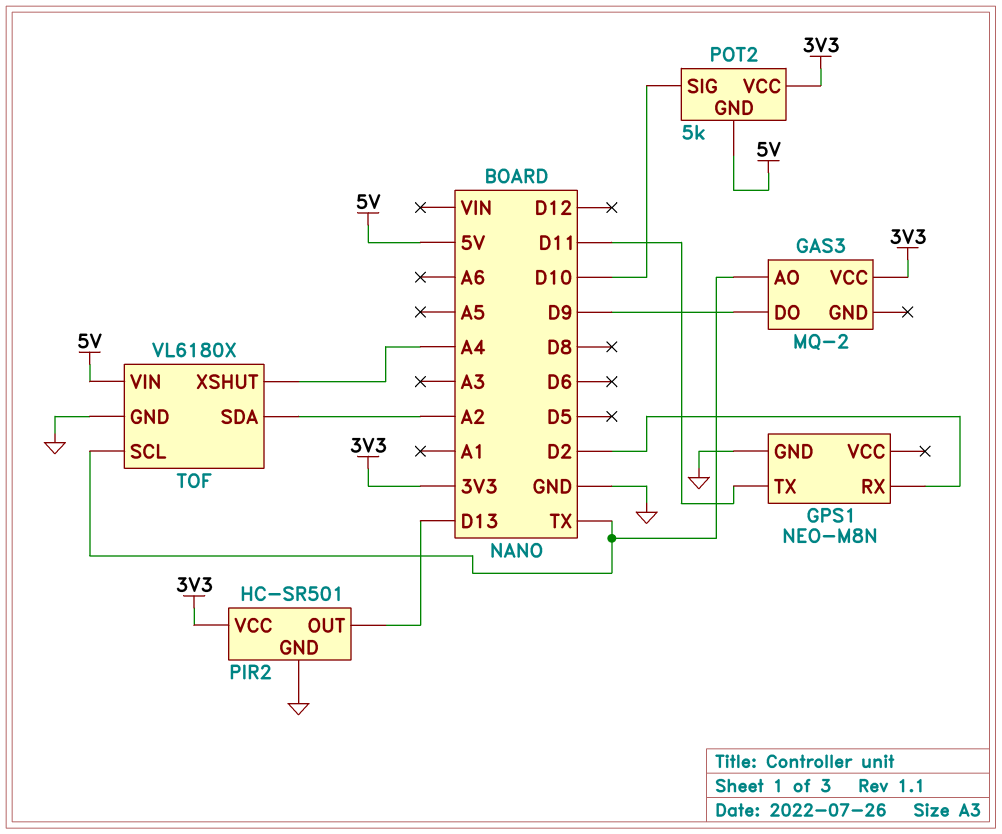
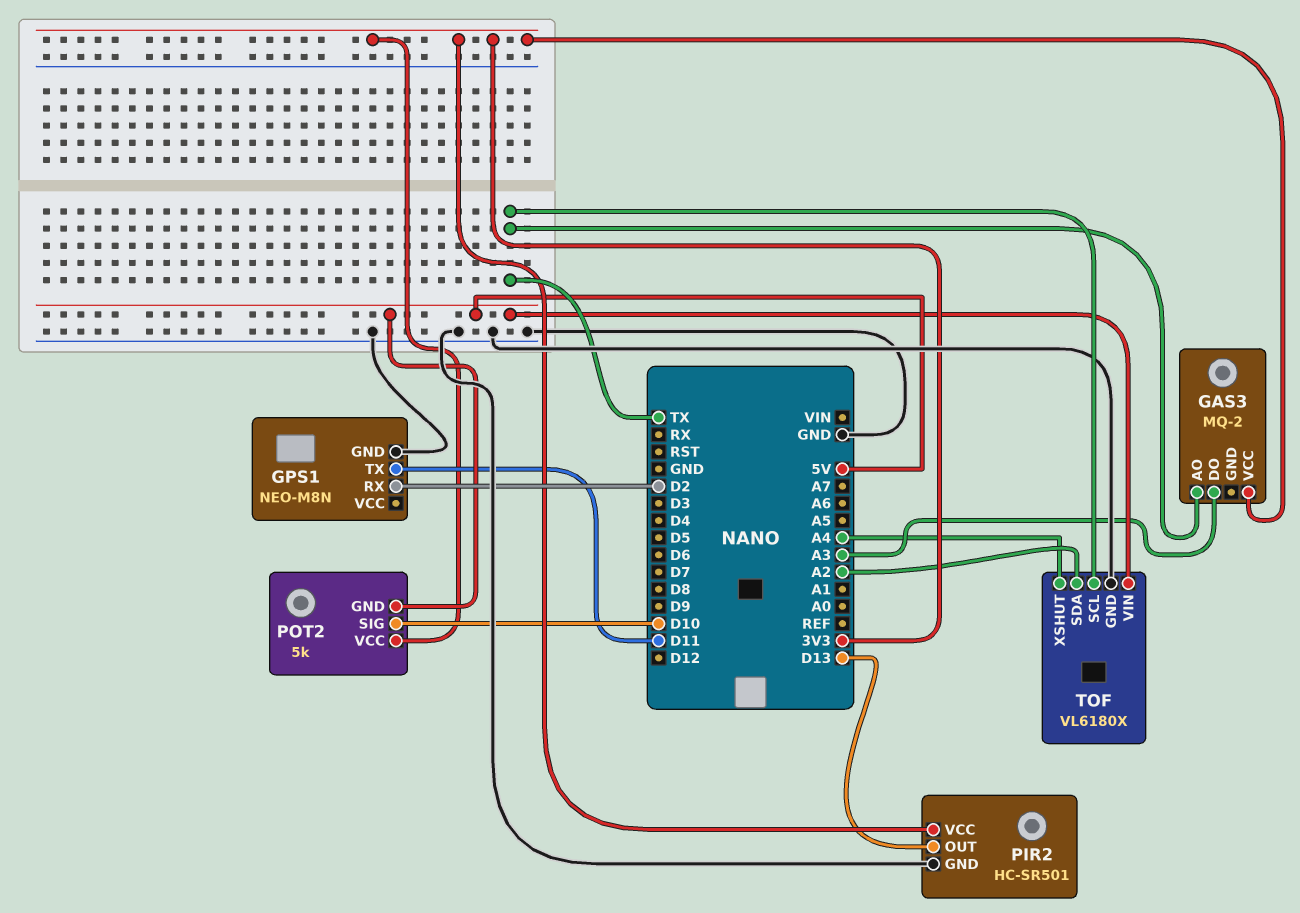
GAS3 pin DO: D9 -> A3

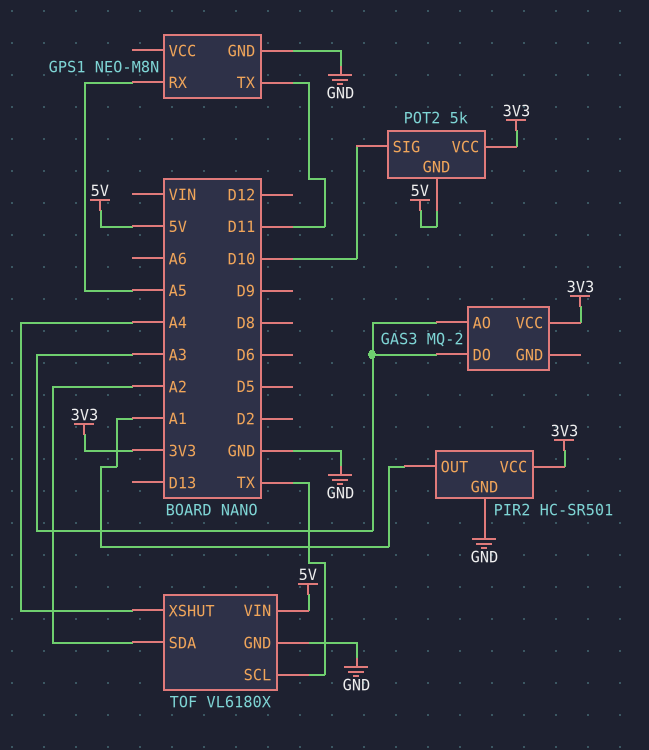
GAS3 pin AO: TX -> A3
GPS1 pin RX: D2 -> A5
PIR2 pin OUT: D13 -> A1

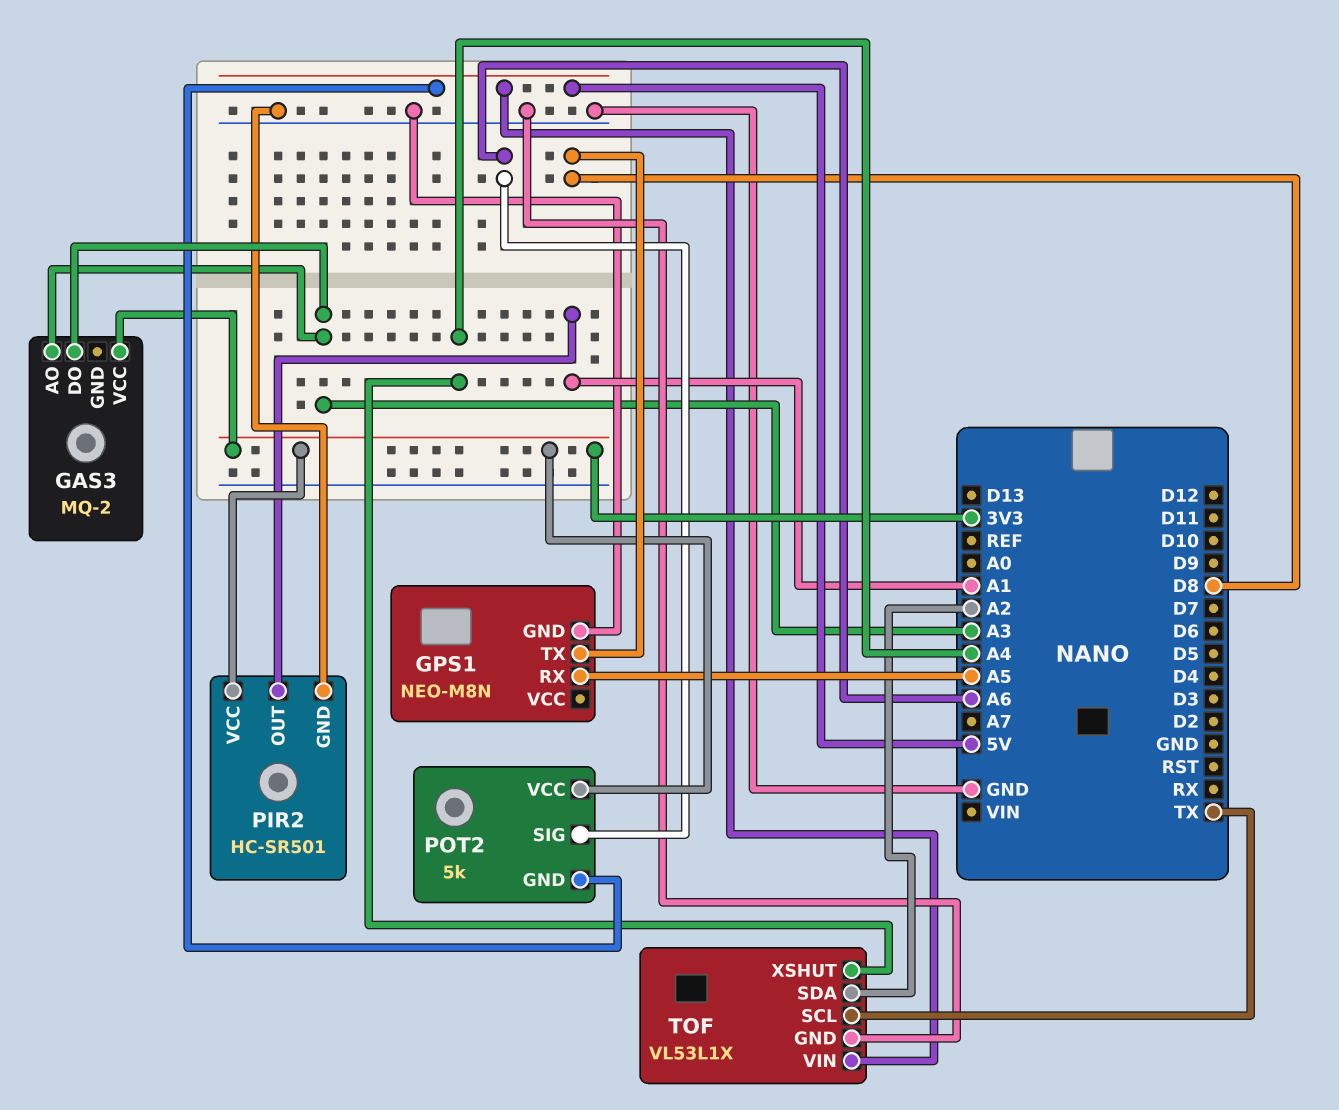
GPS1 pin TX: D11 -> D8
POT2 pin SIG: D10 -> A6
TOF: VL6180X -> VL53L1X

